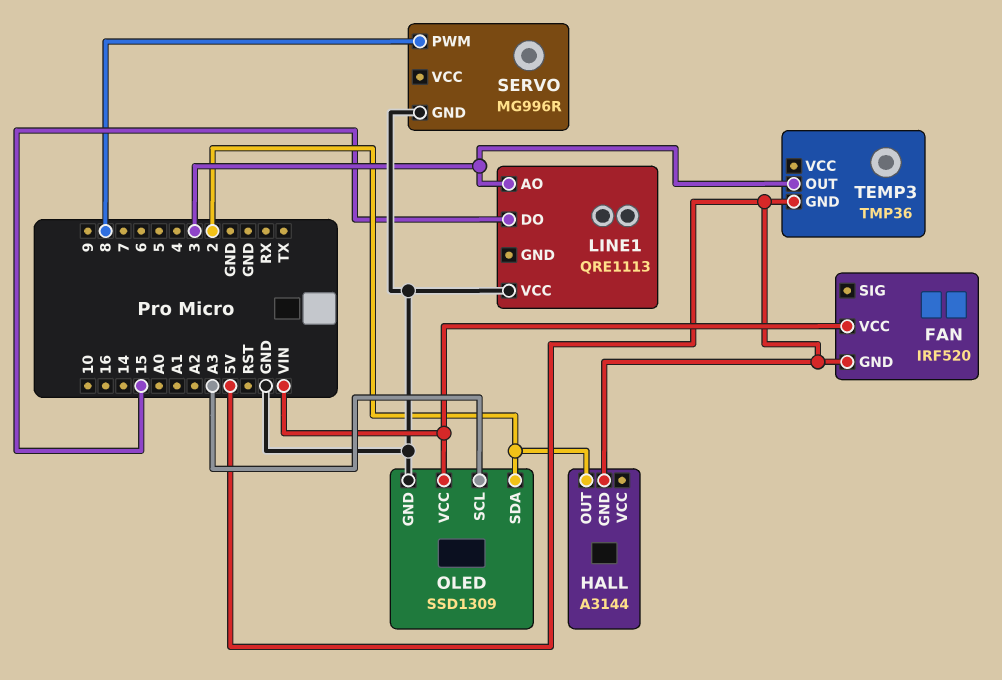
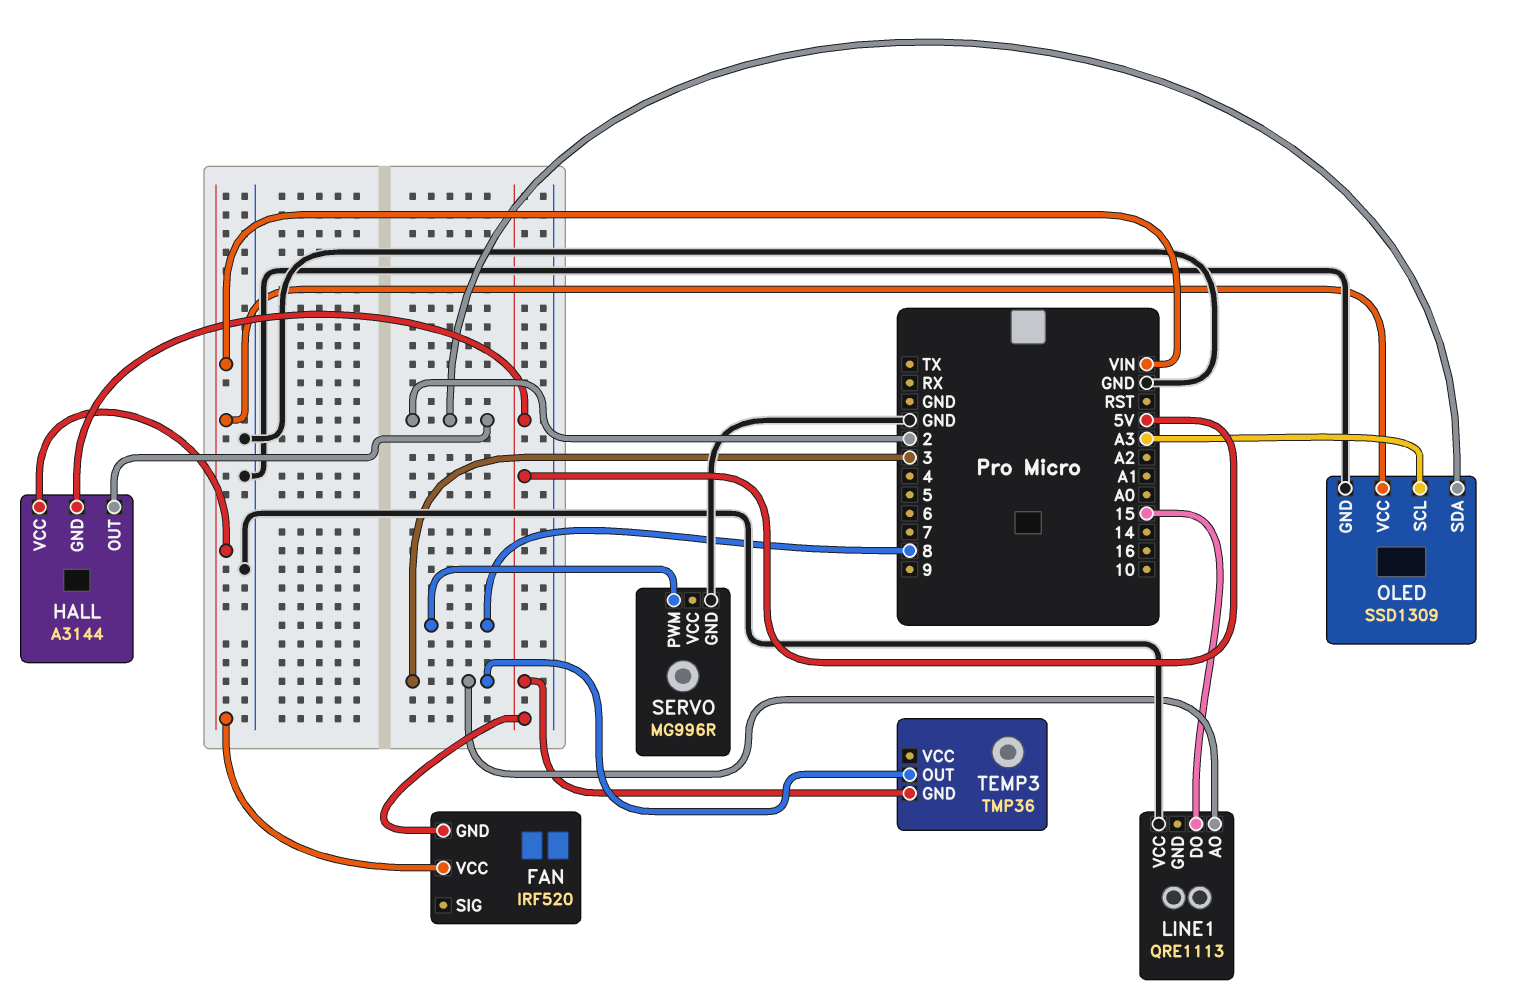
HALL pin VCC: none -> VIN

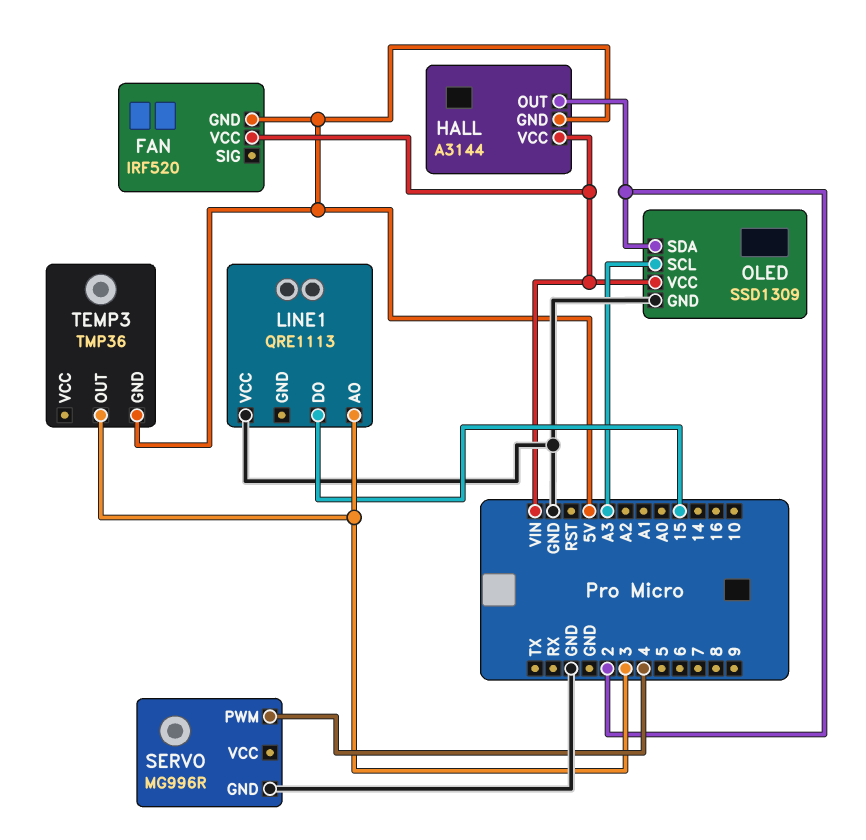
SERVO pin PWM: 8 -> 4

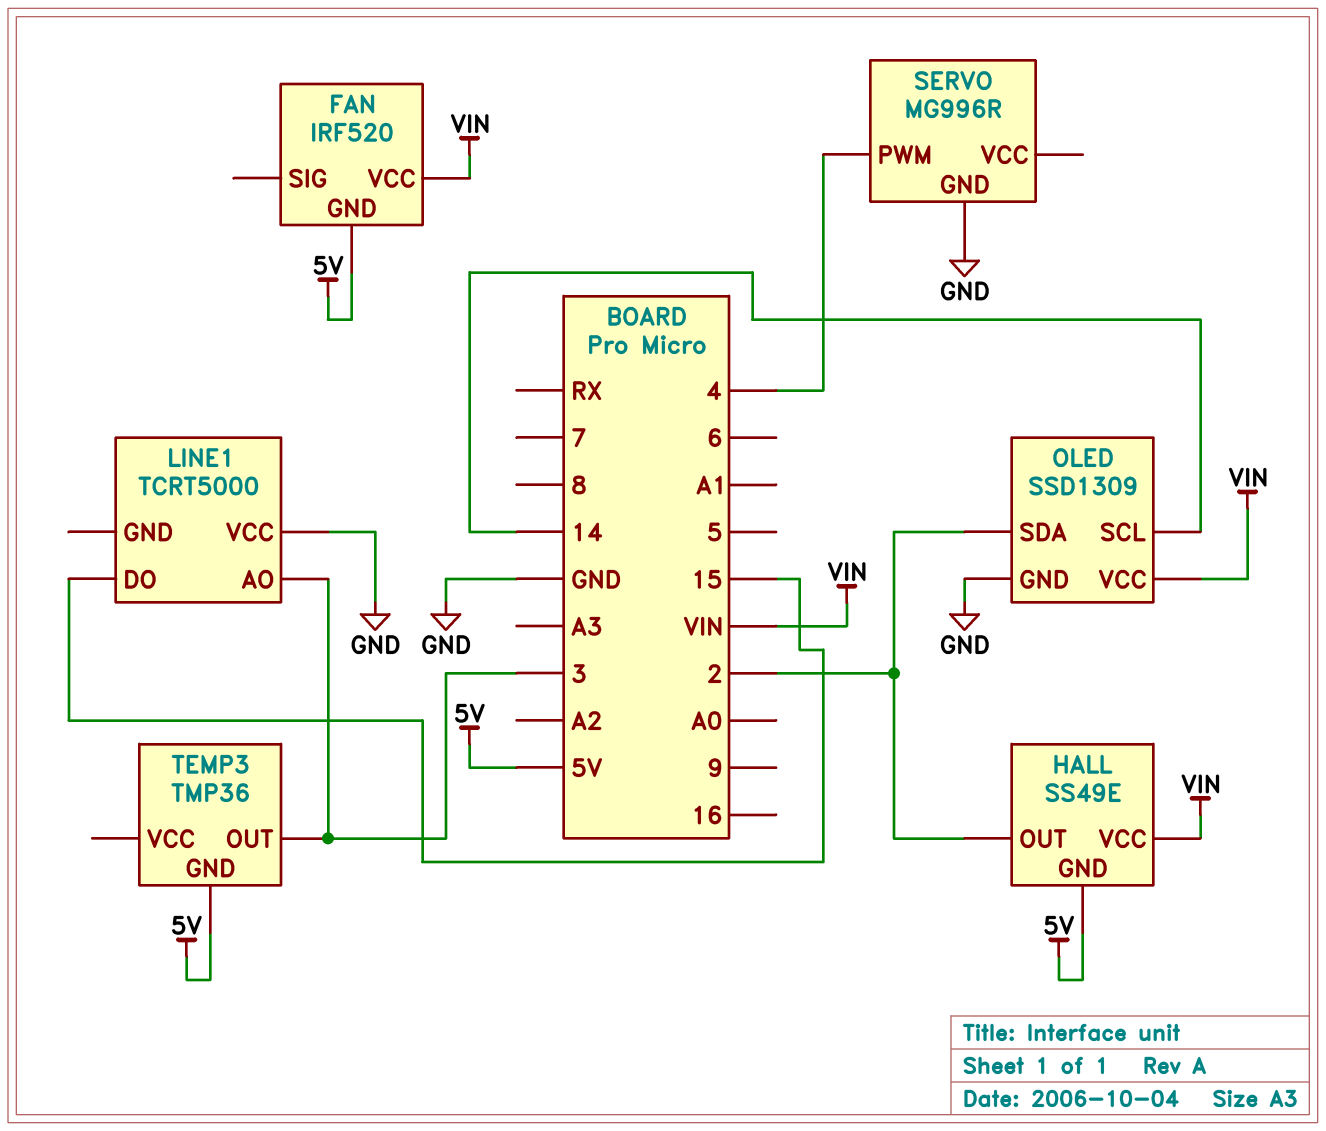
HALL: A3144 -> SS49E
LINE1: QRE1113 -> TCRT5000
OLED pin SCL: A3 -> 14

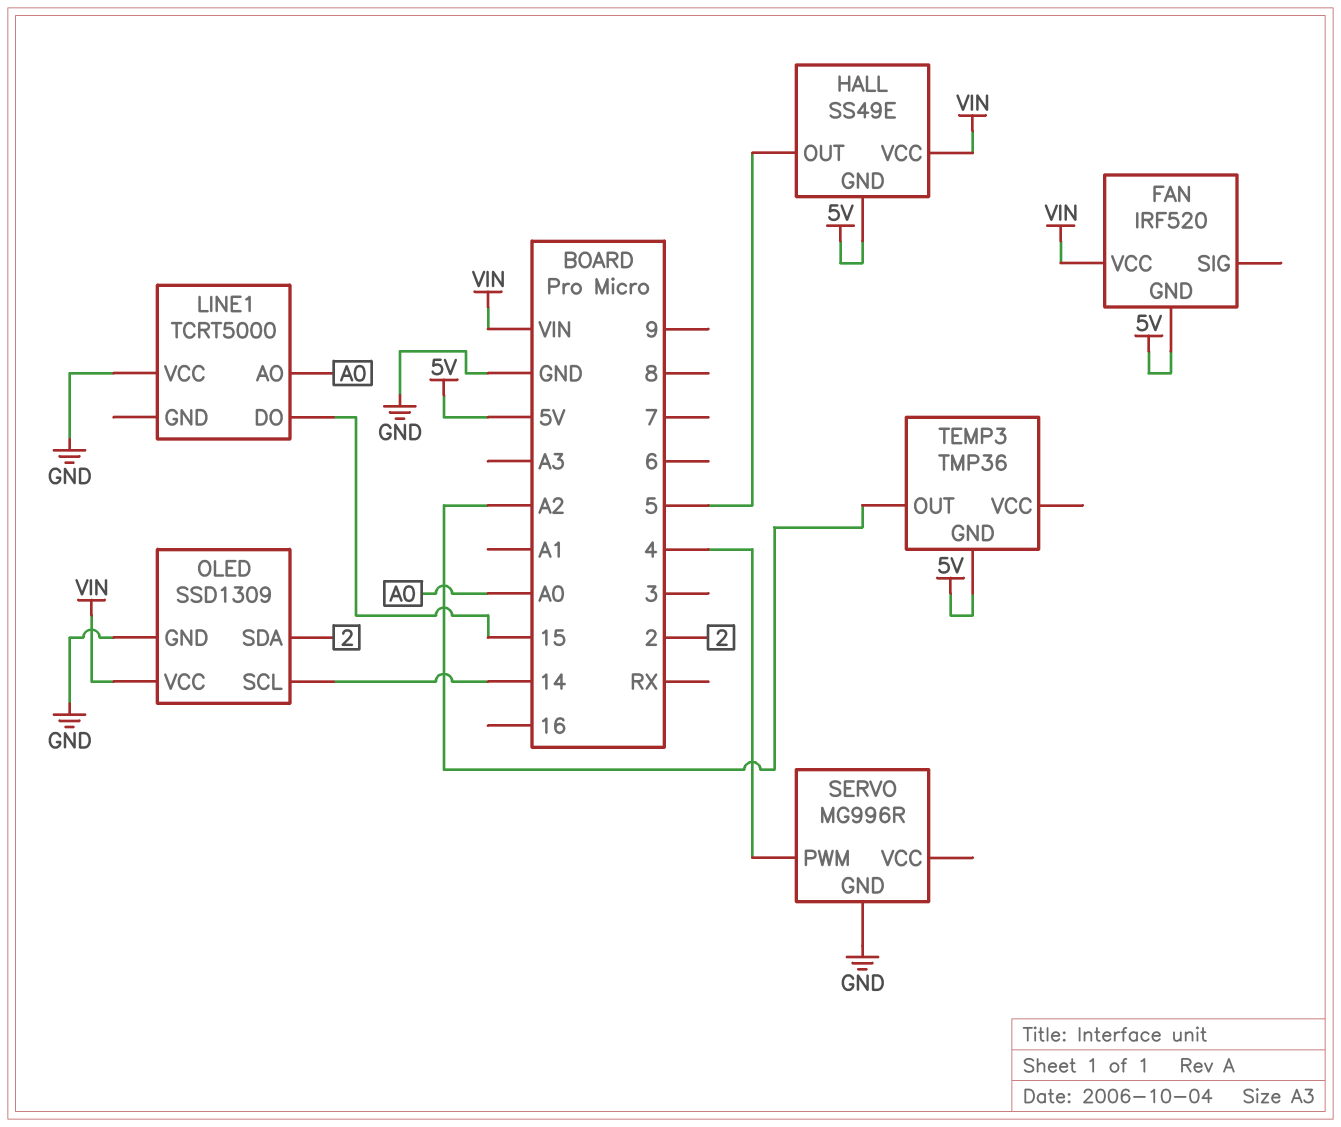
HALL pin OUT: 2 -> 5
LINE1 pin AO: 3 -> A0
TEMP3 pin OUT: 3 -> A2

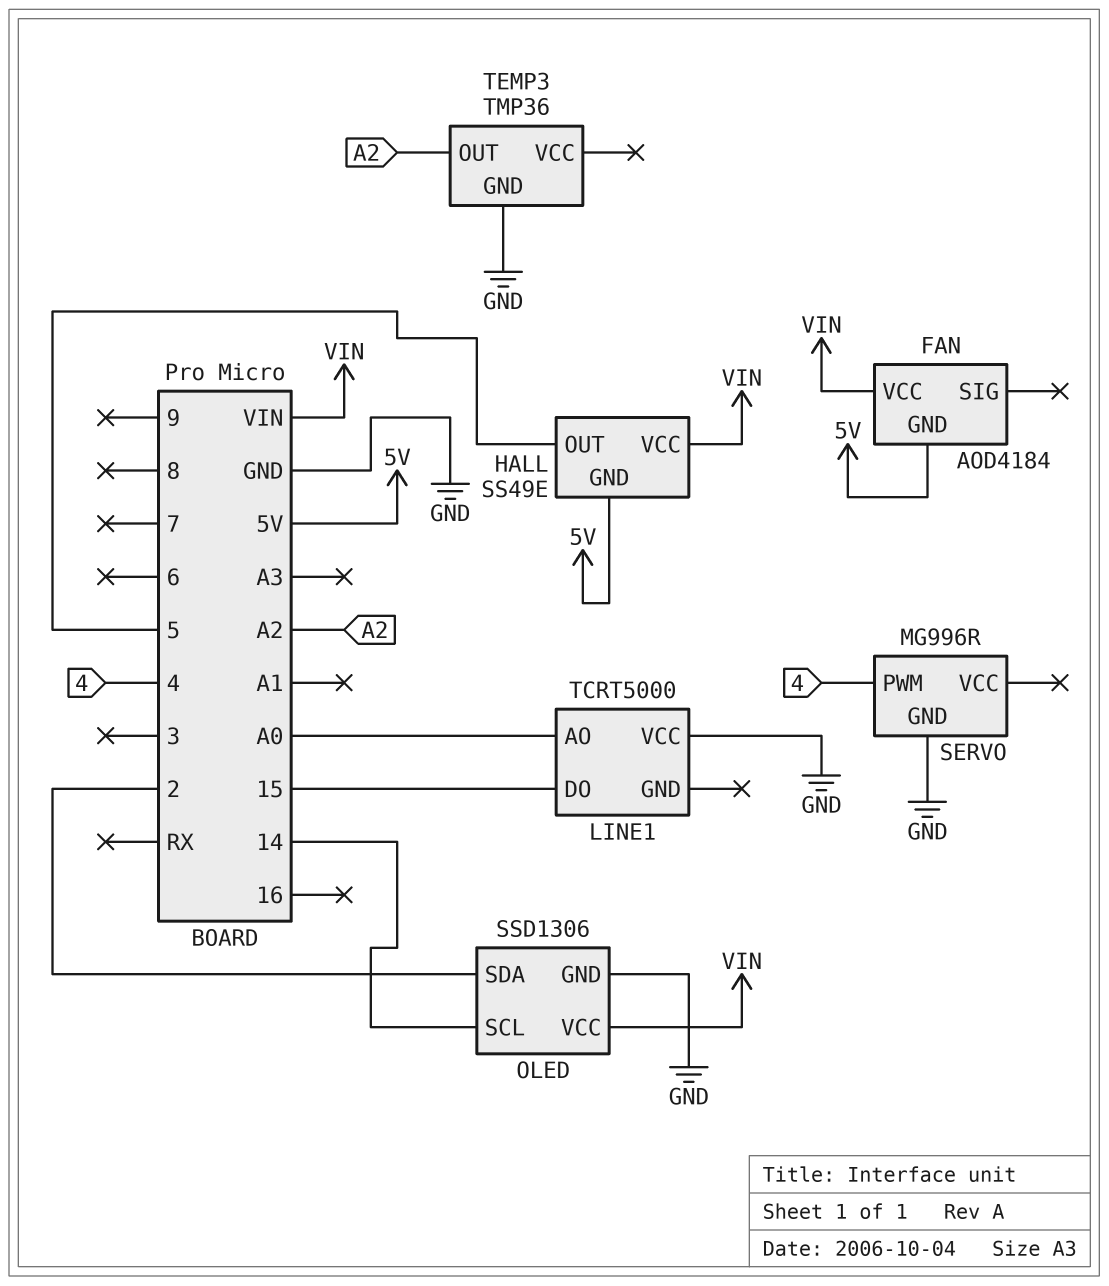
FAN: IRF520 -> AOD4184
OLED: SSD1309 -> SSD1306
TEMP3 pin GND: 5V -> GND

